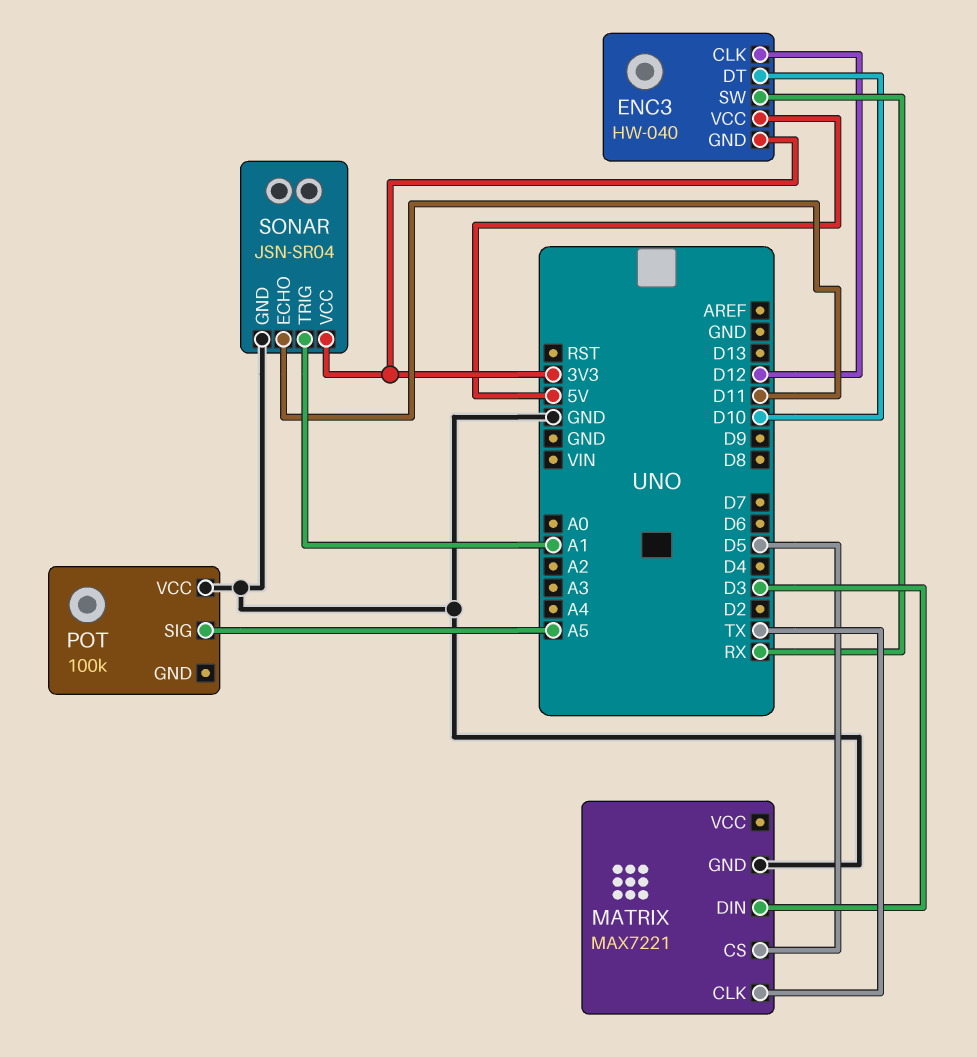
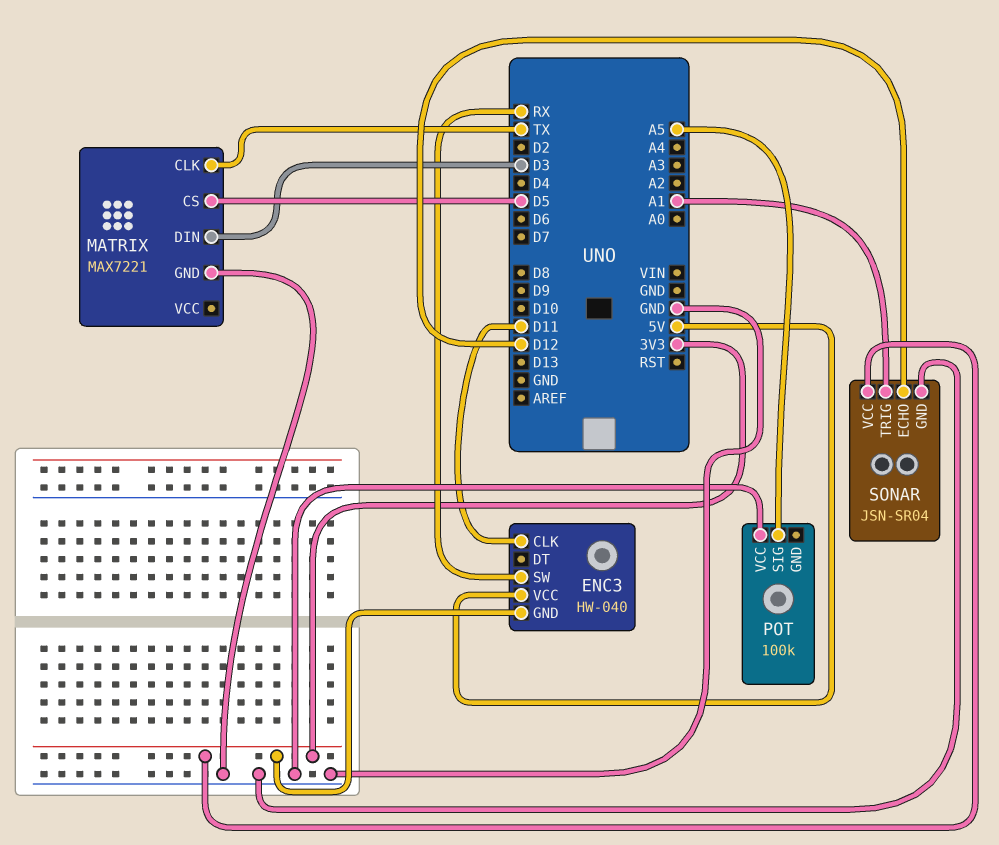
ENC3 pin CLK: D12 -> D11
ENC3 pin DT: D10 -> none
SONAR pin ECHO: D11 -> D12

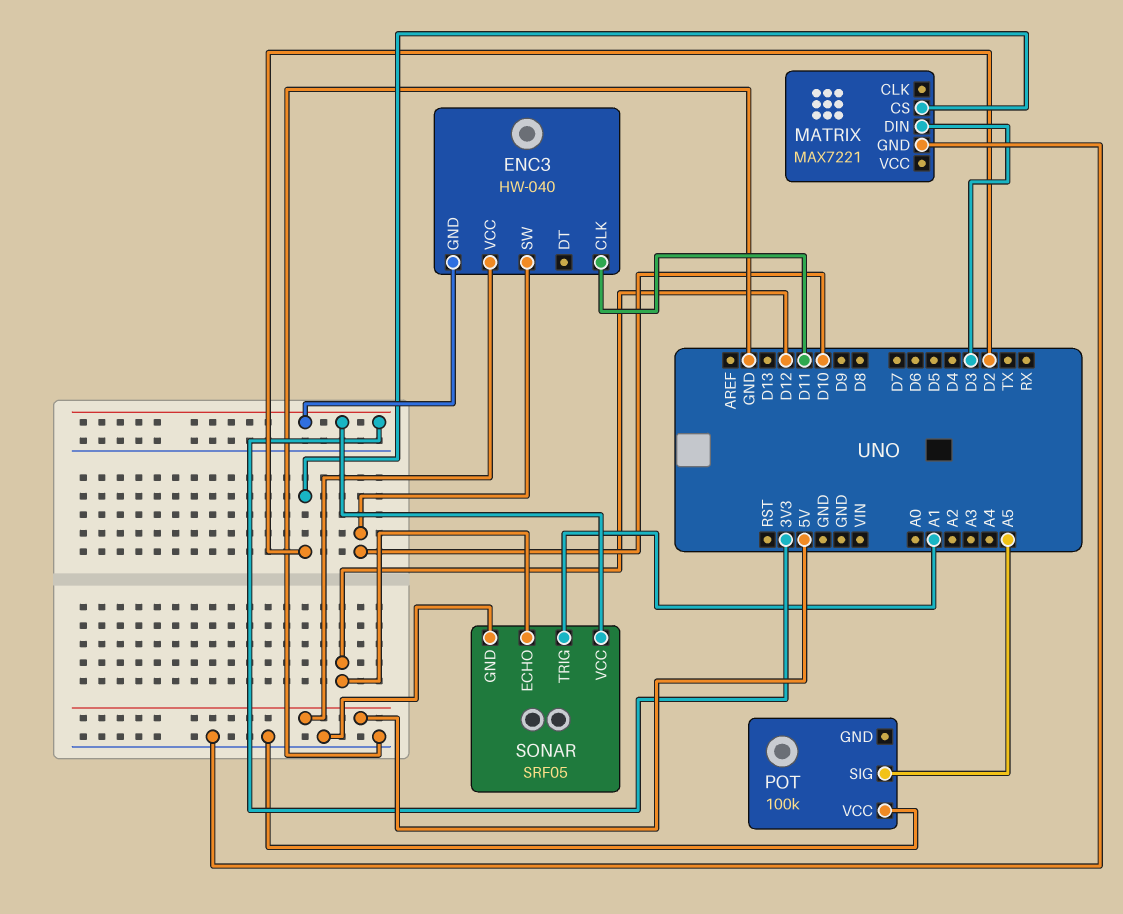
ENC3 pin SW: RX -> D10
MATRIX pin CLK: TX -> none
MATRIX pin CS: D5 -> D2
SONAR: JSN-SR04 -> SRF05

